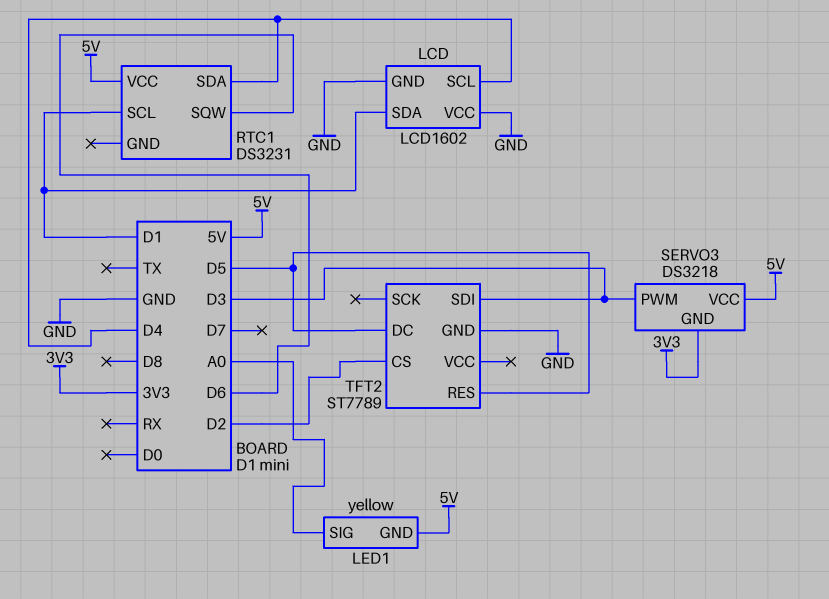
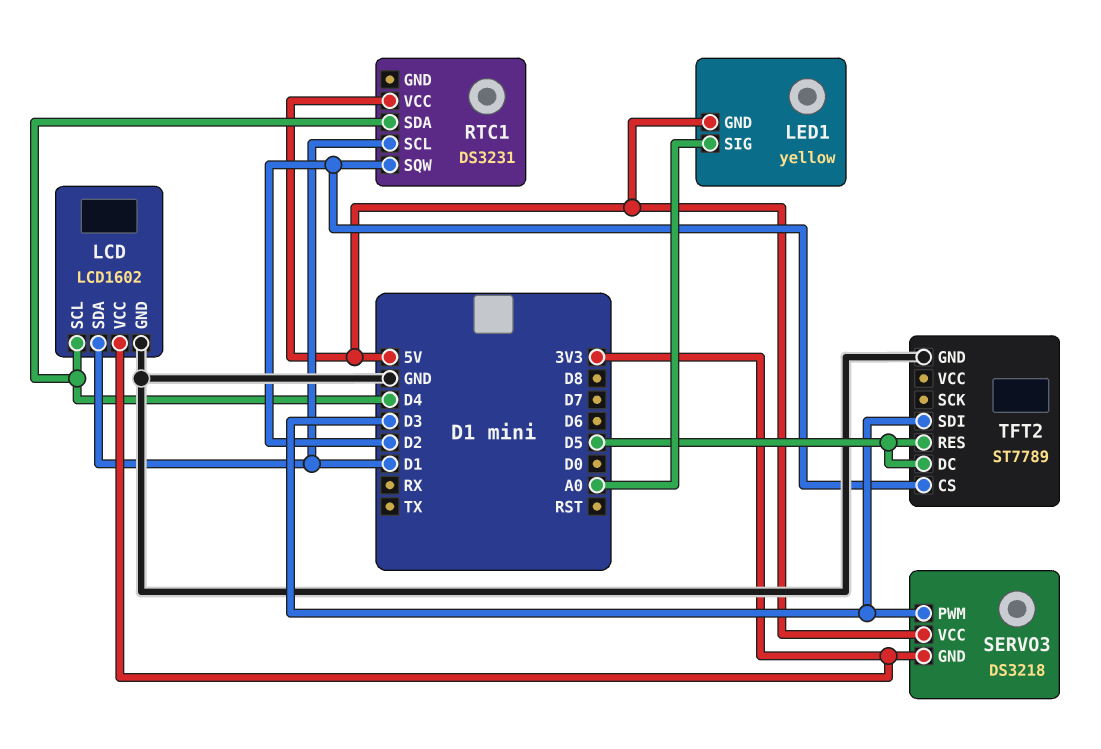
LCD pin VCC: GND -> 3V3
RTC1 pin SQW: D6 -> D2

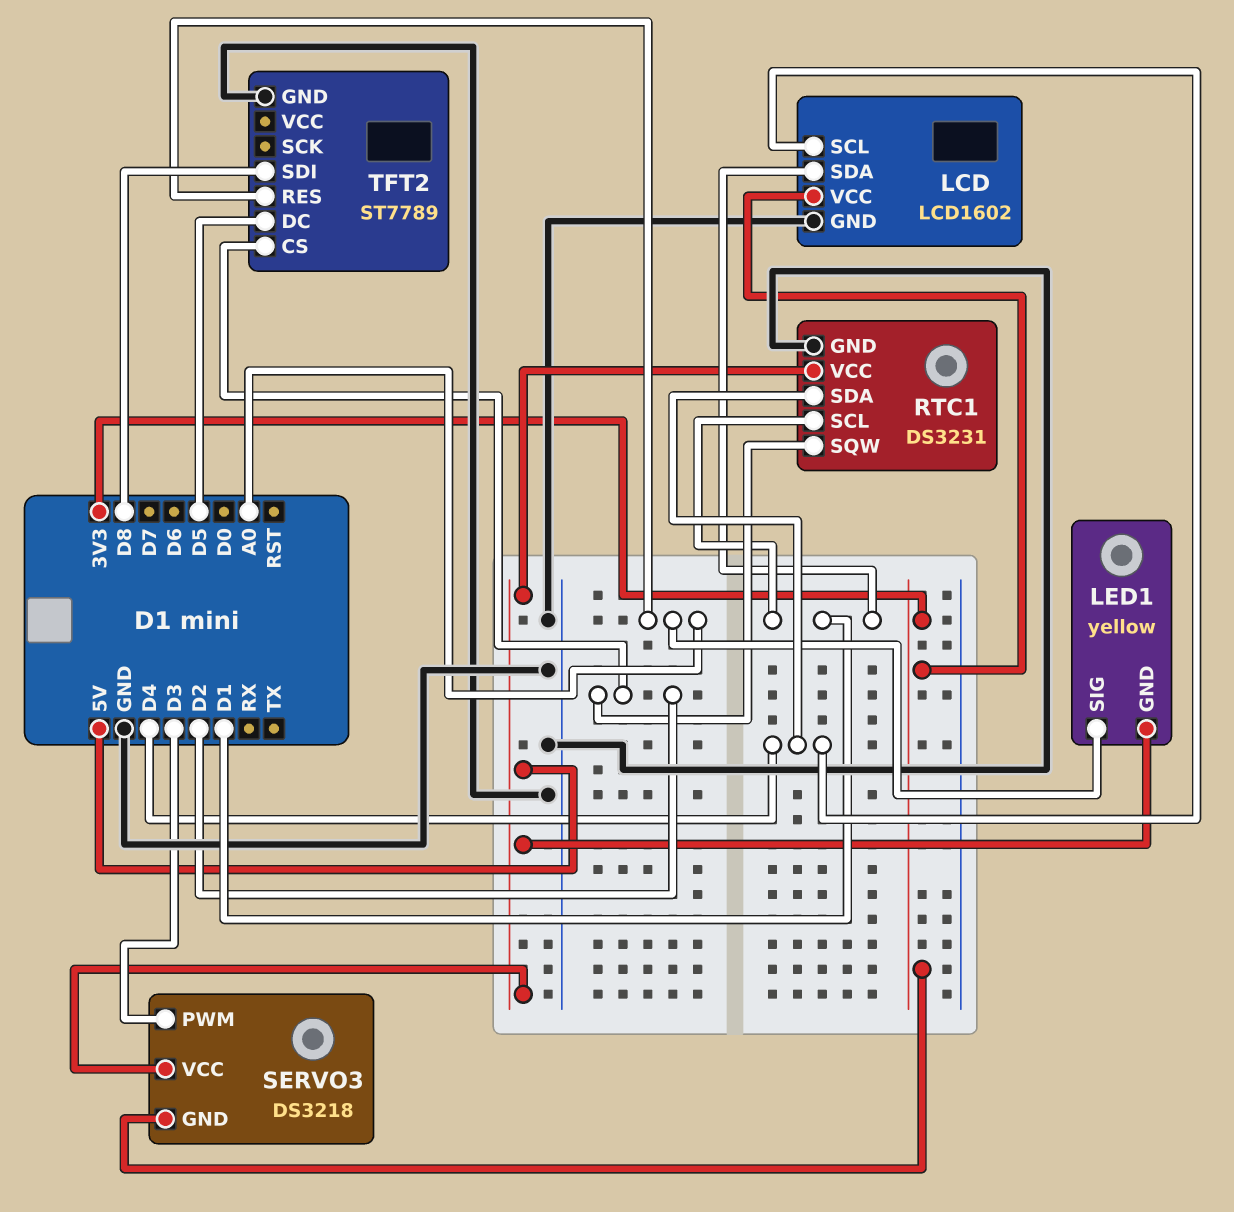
RTC1 pin GND: none -> GND
TFT2 pin RES: D5 -> A0
TFT2 pin SDI: D3 -> D8

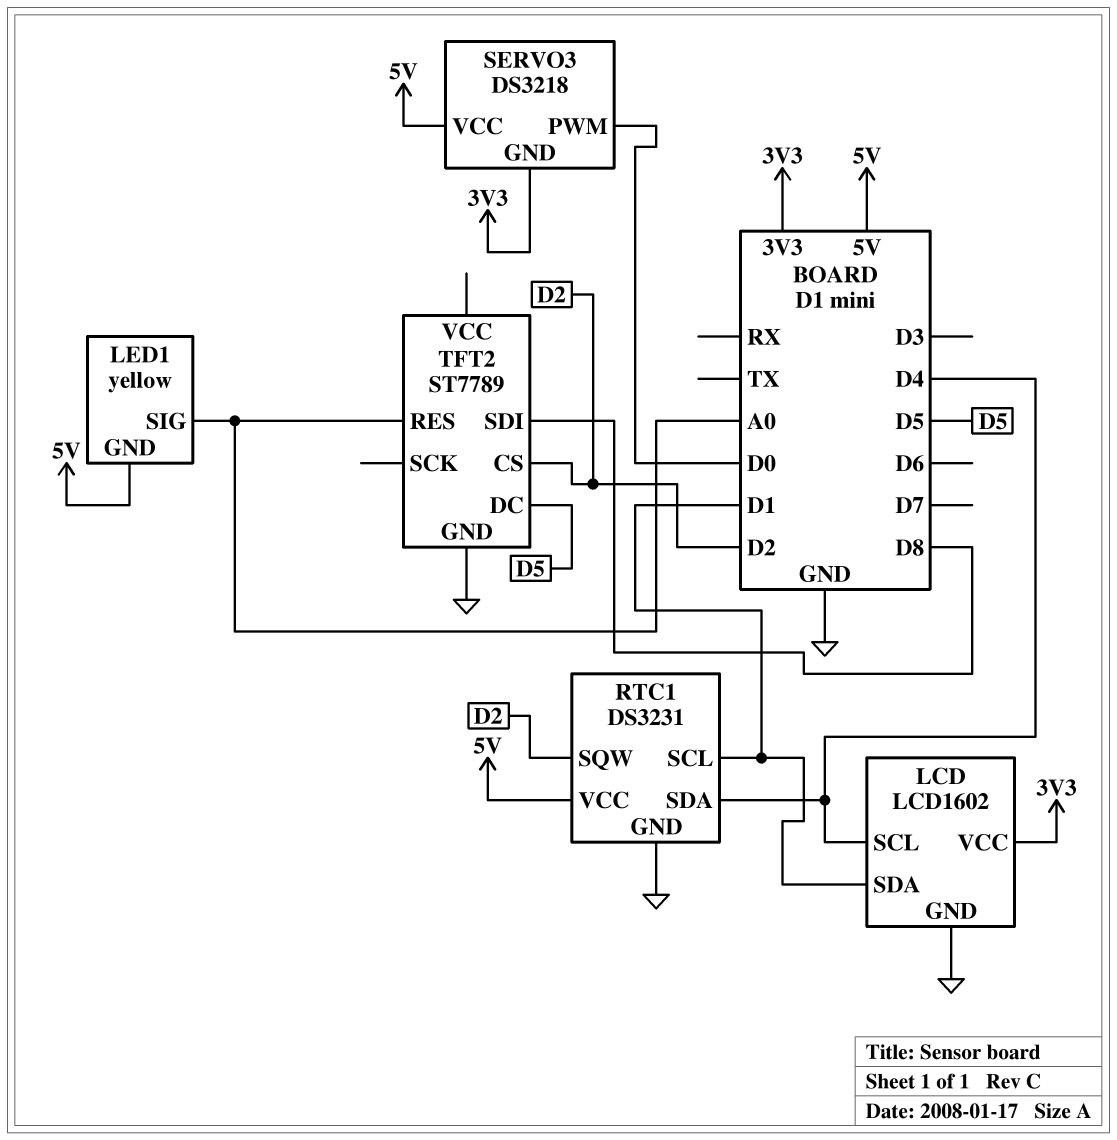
SERVO3 pin PWM: D3 -> D0

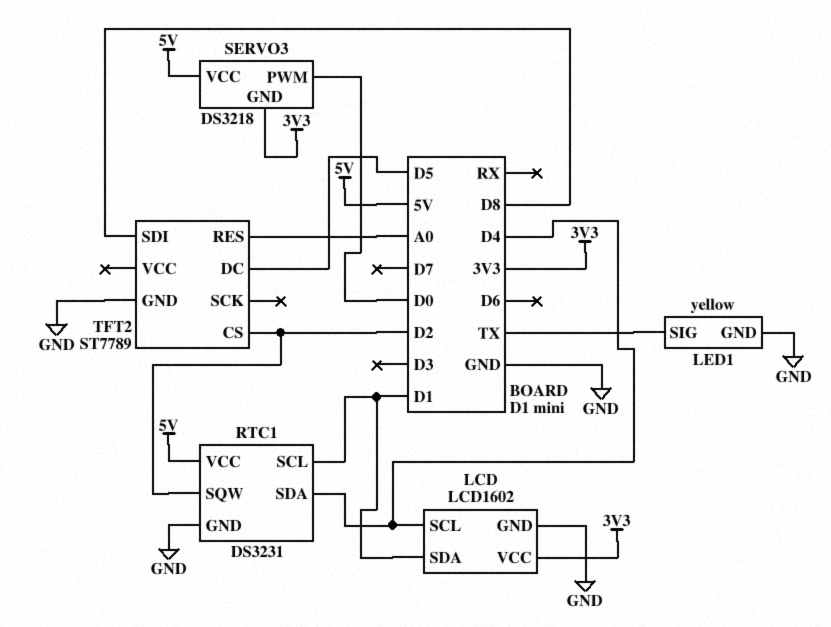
LED1 pin GND: 5V -> GND
LED1 pin SIG: A0 -> TX

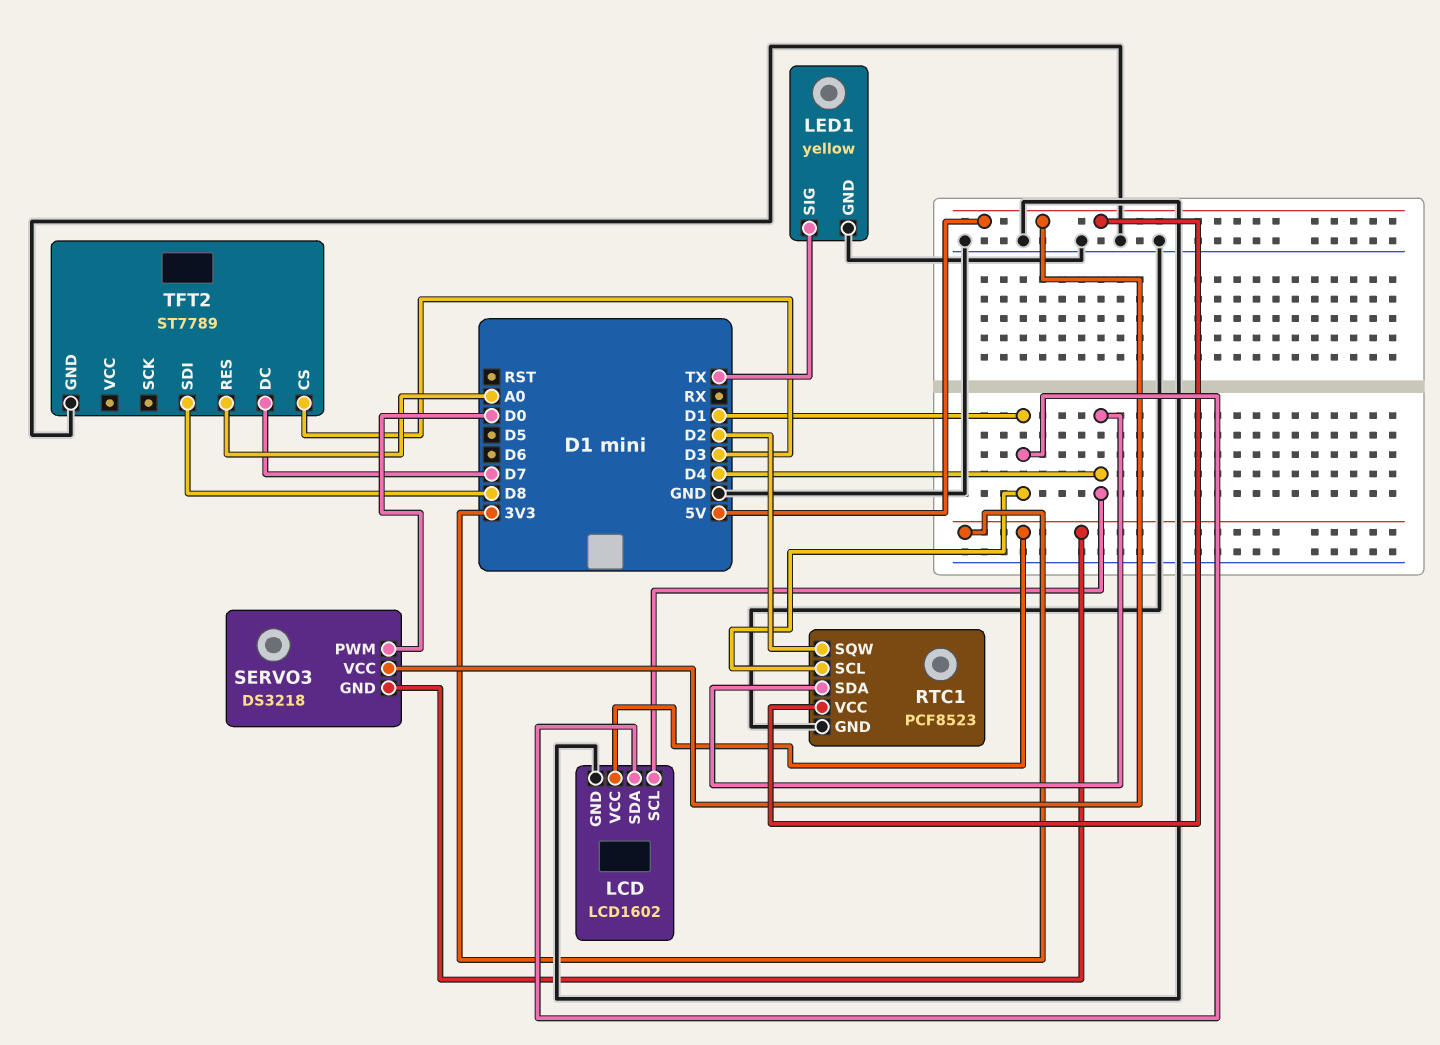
RTC1: DS3231 -> PCF8523
TFT2 pin CS: D2 -> D3
TFT2 pin DC: D5 -> D7

